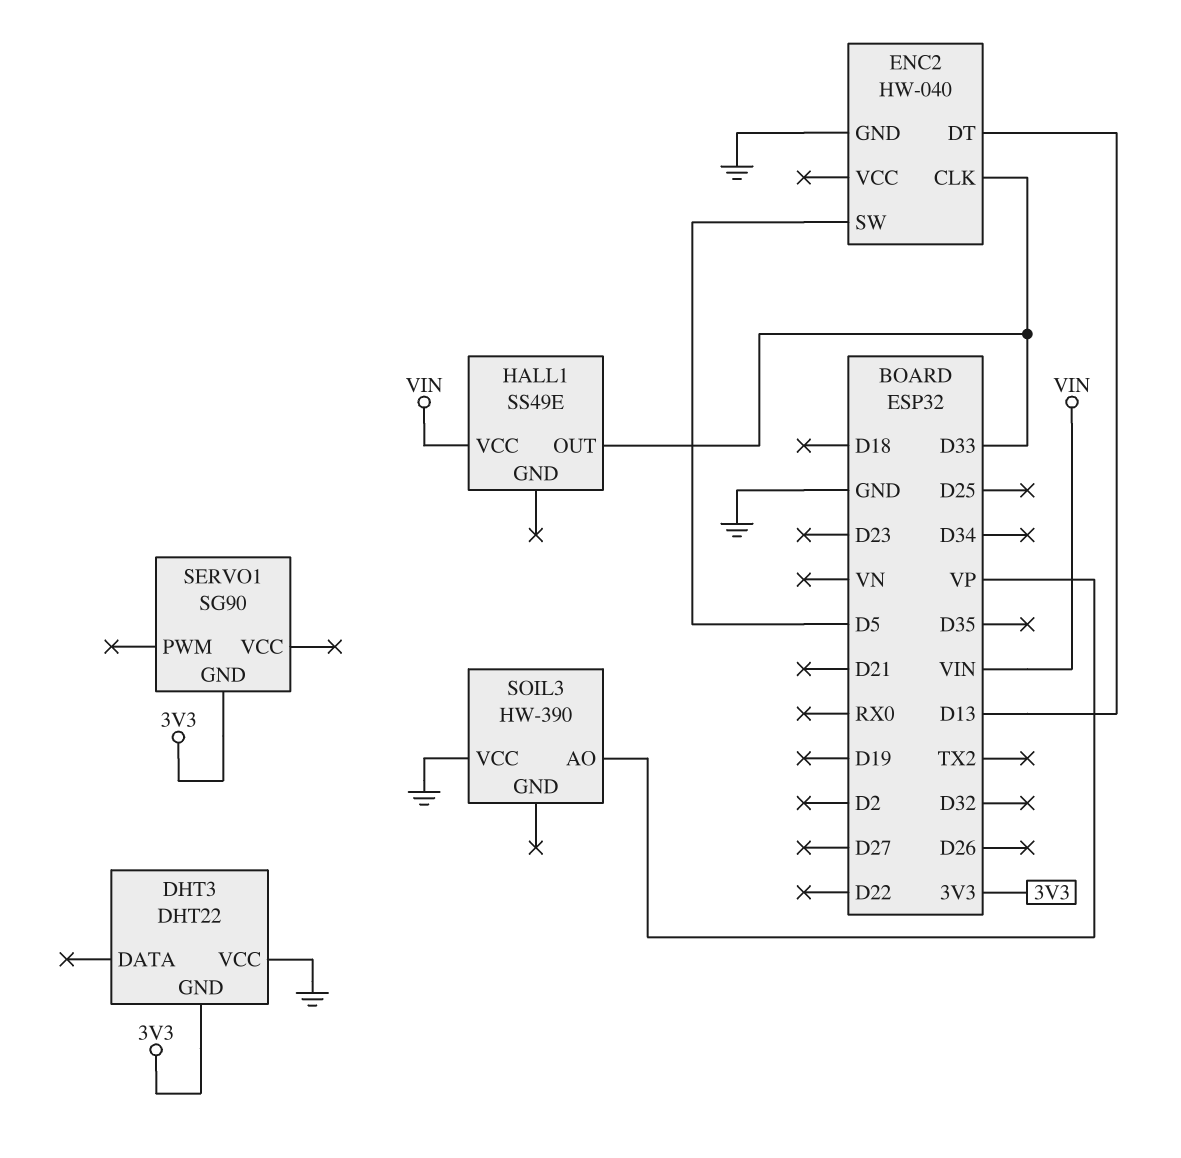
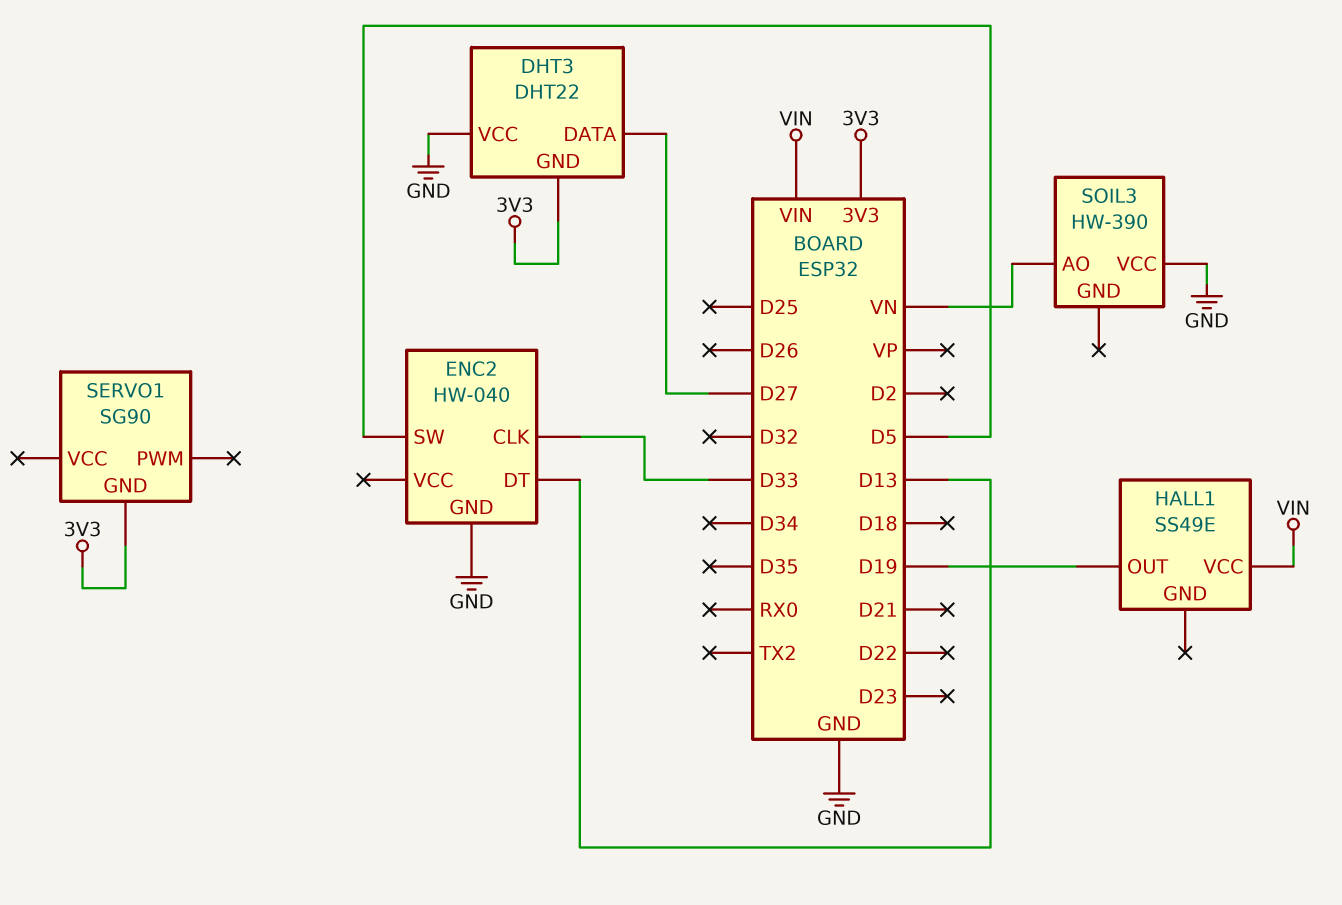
DHT3 pin DATA: none -> D27
HALL1 pin OUT: D33 -> D19
SOIL3 pin AO: VP -> VN

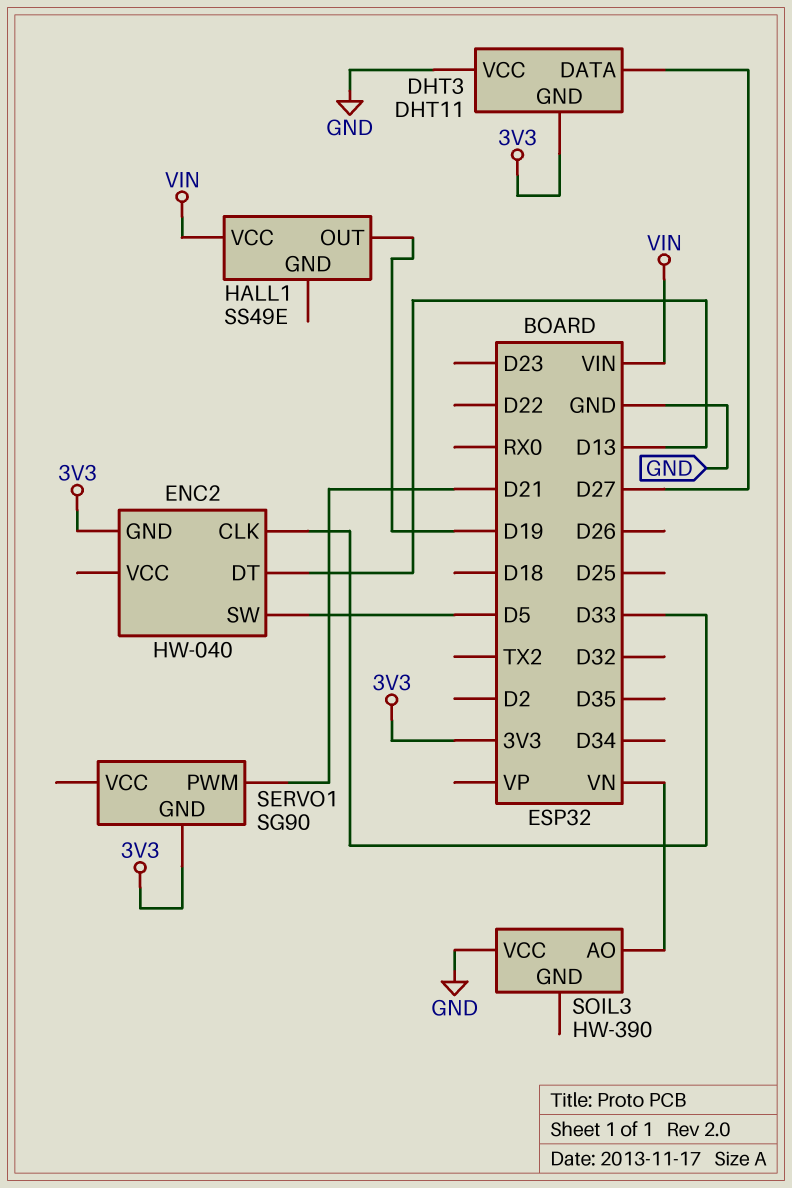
DHT3: DHT22 -> DHT11
ENC2 pin GND: GND -> 3V3
SERVO1 pin PWM: none -> D21

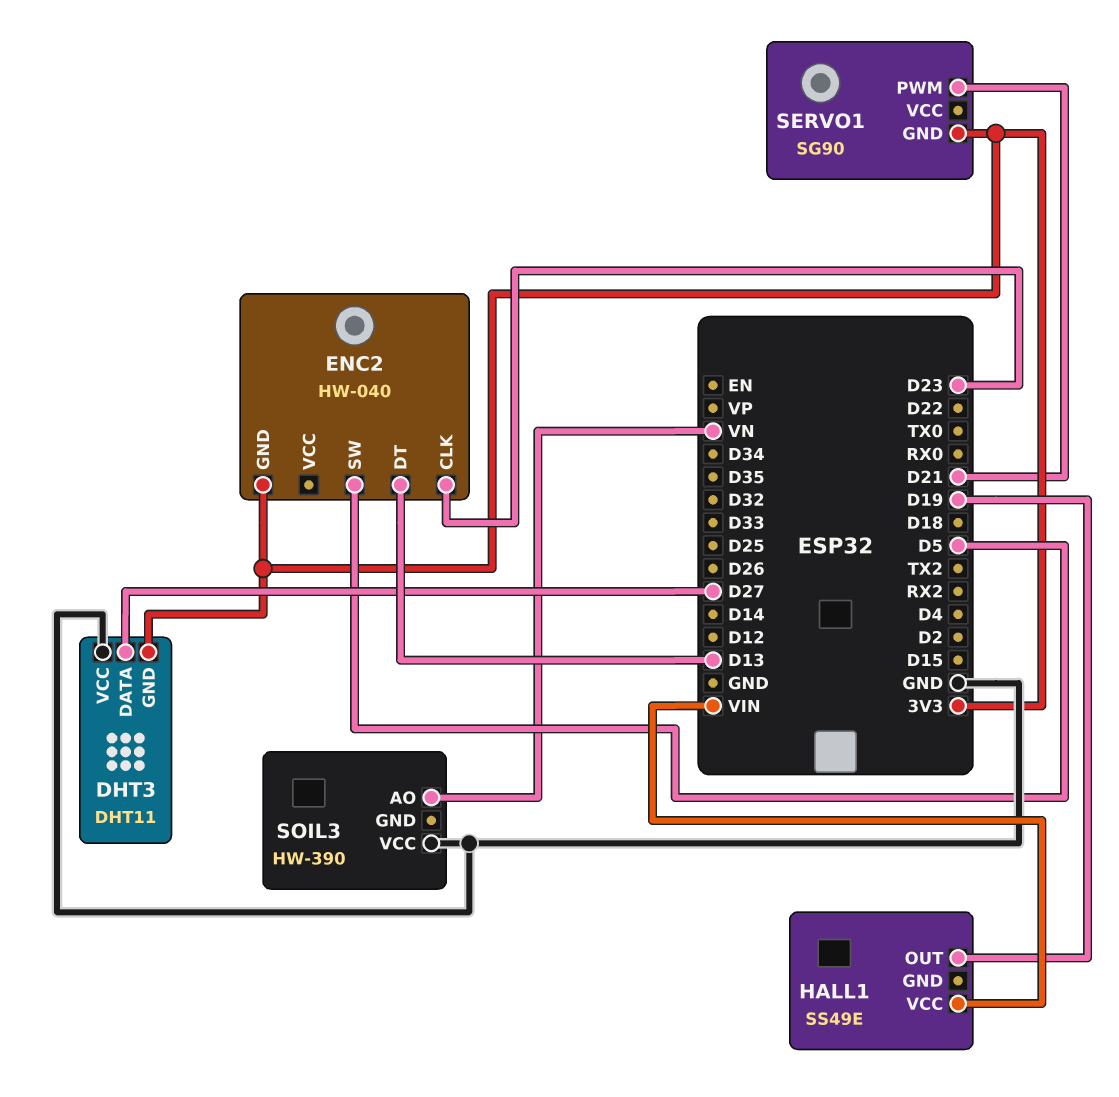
ENC2 pin CLK: D33 -> D23

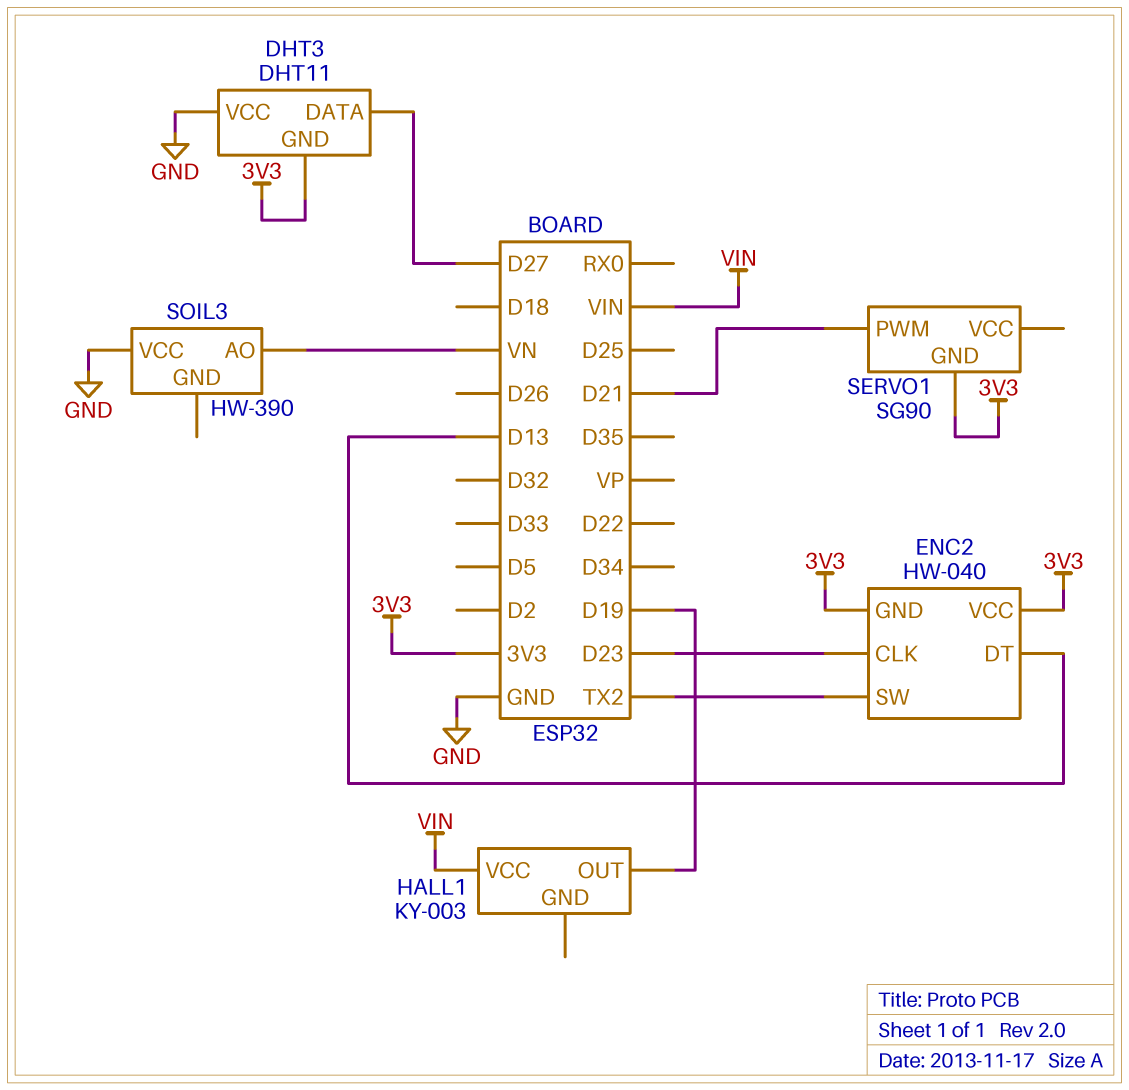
ENC2 pin SW: D5 -> TX2
ENC2 pin VCC: none -> 3V3
HALL1: SS49E -> KY-003

